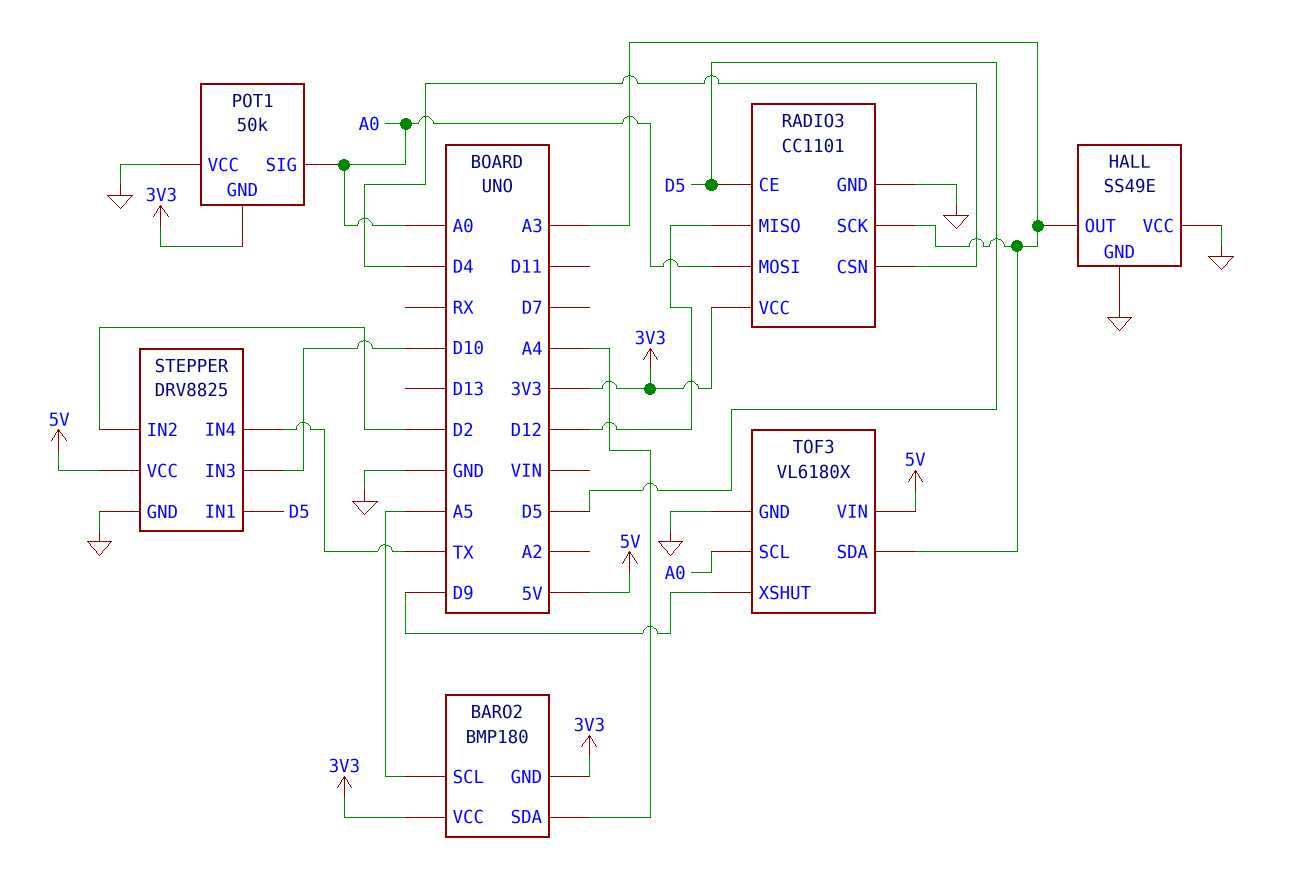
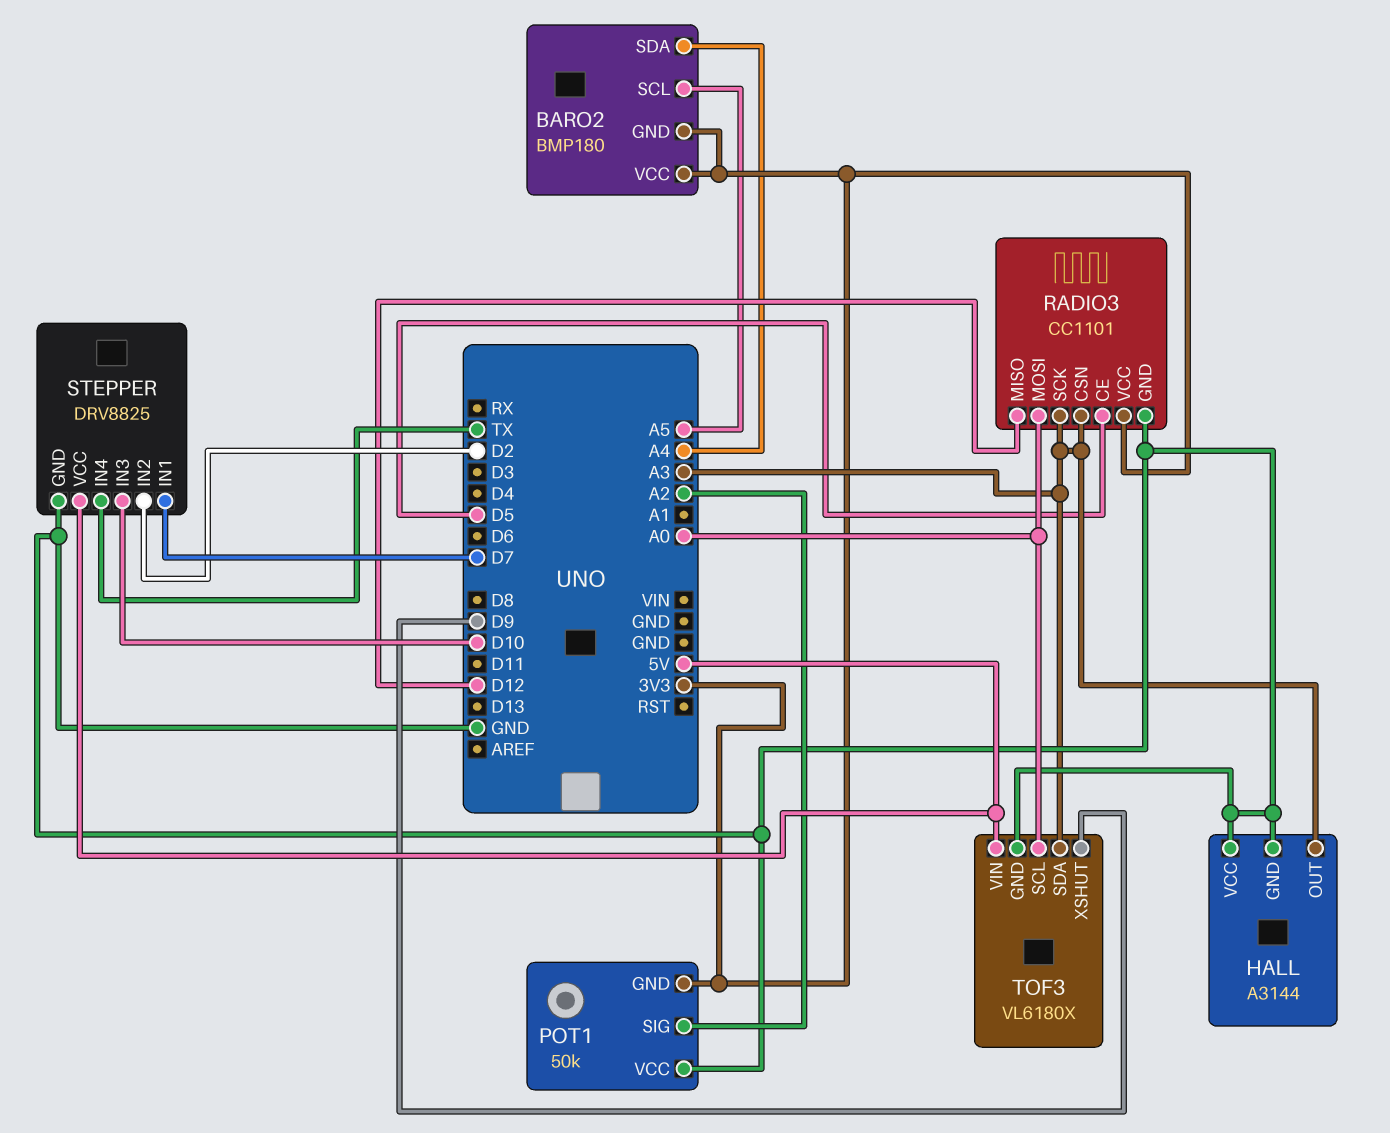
HALL: SS49E -> A3144
POT1 pin SIG: A0 -> A2
RADIO3 pin CSN: D4 -> A3
STEPPER pin IN1: D5 -> D7

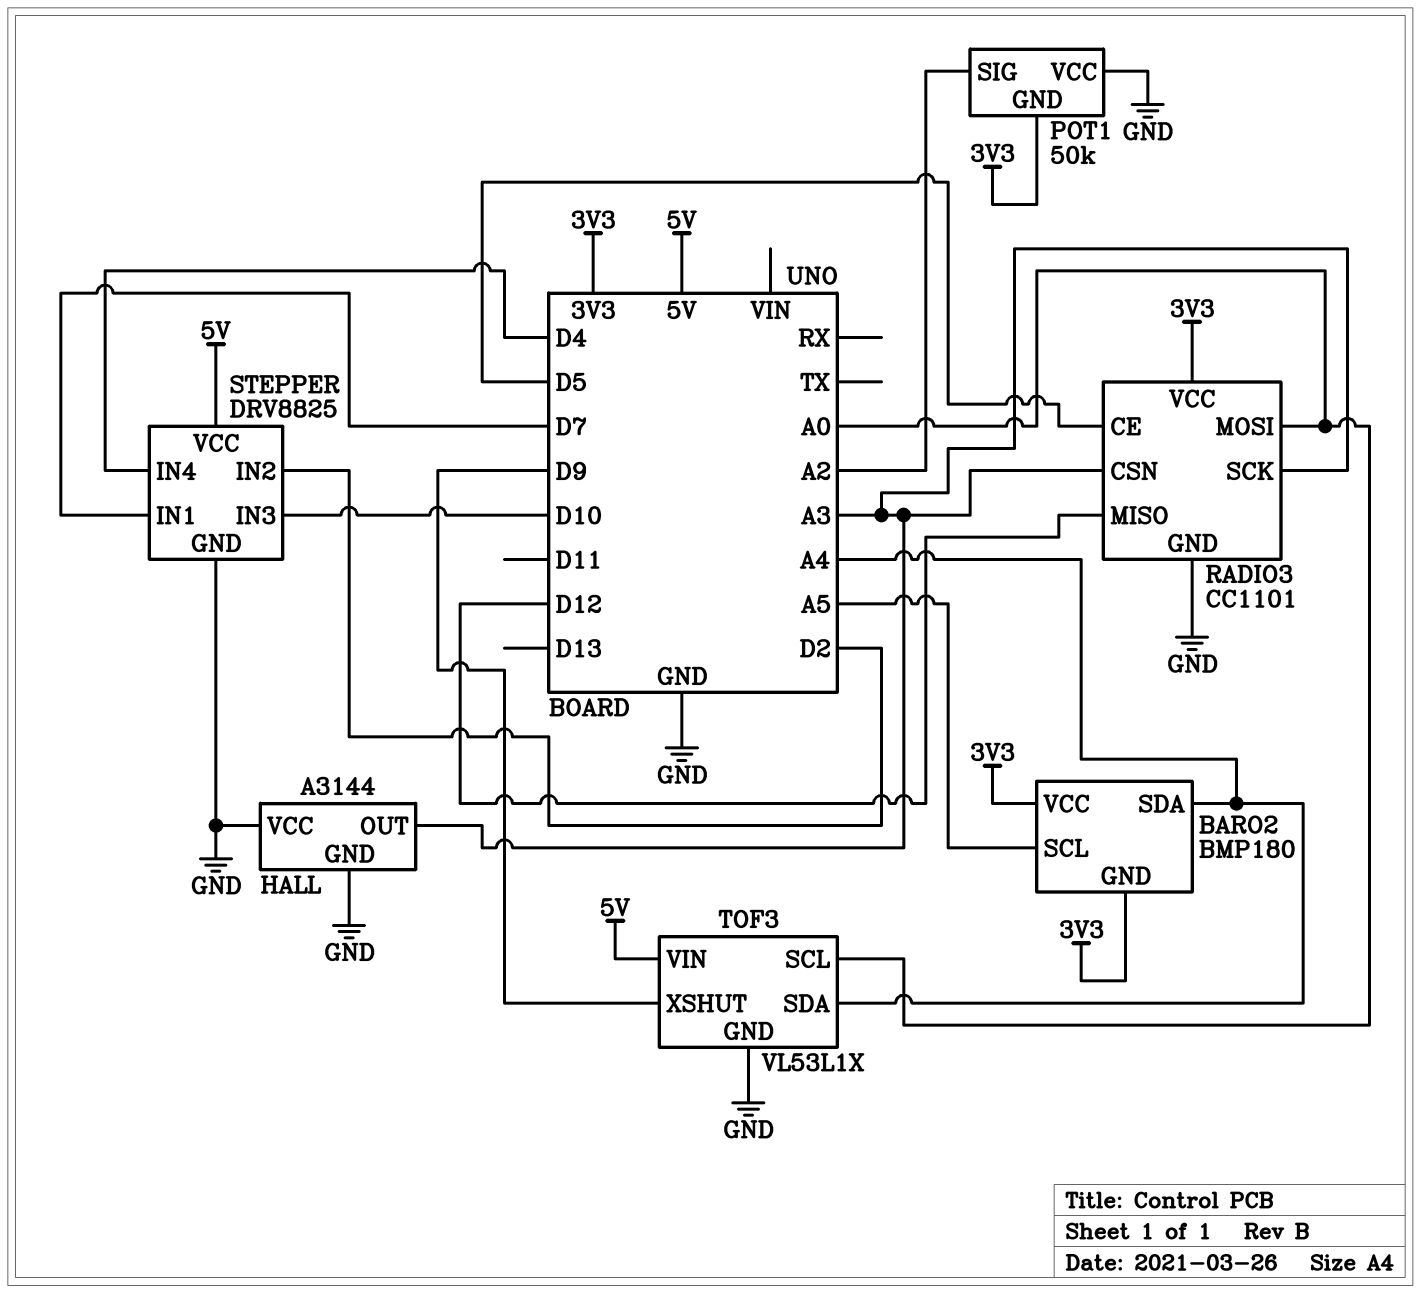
STEPPER pin IN4: TX -> D4
TOF3: VL6180X -> VL53L1X
TOF3 pin SDA: A3 -> A4

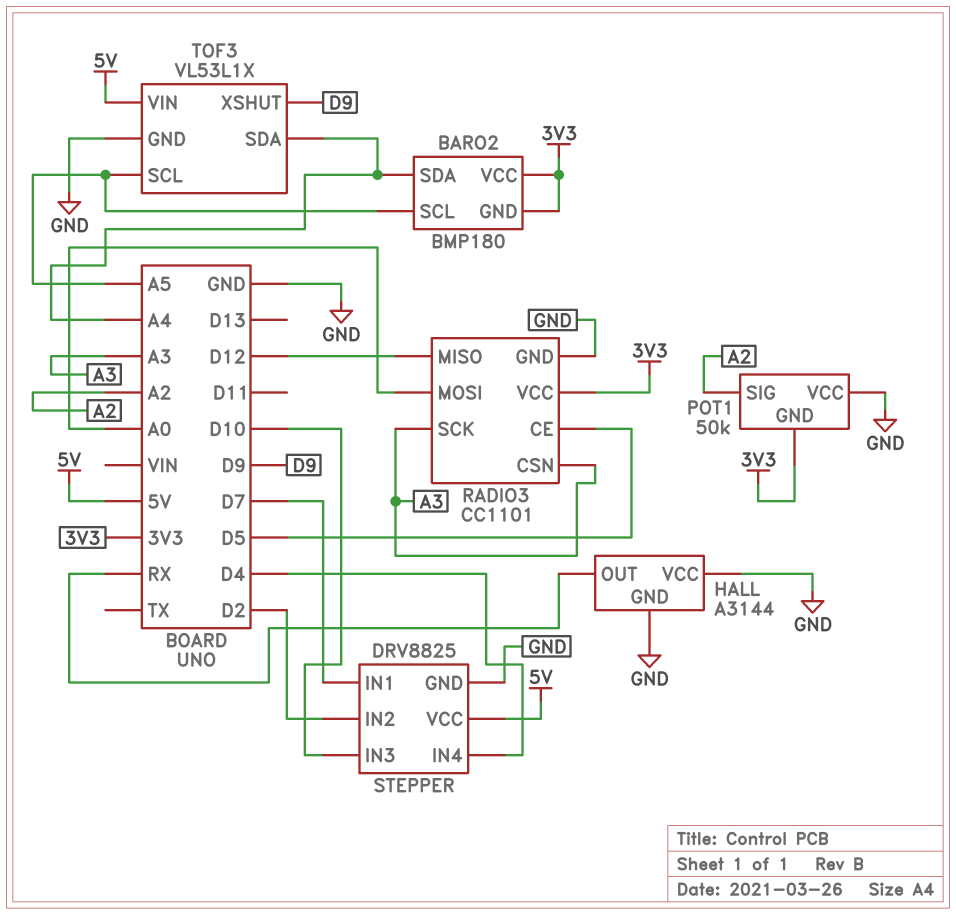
HALL pin OUT: A3 -> RX
TOF3 pin SCL: A0 -> A5

